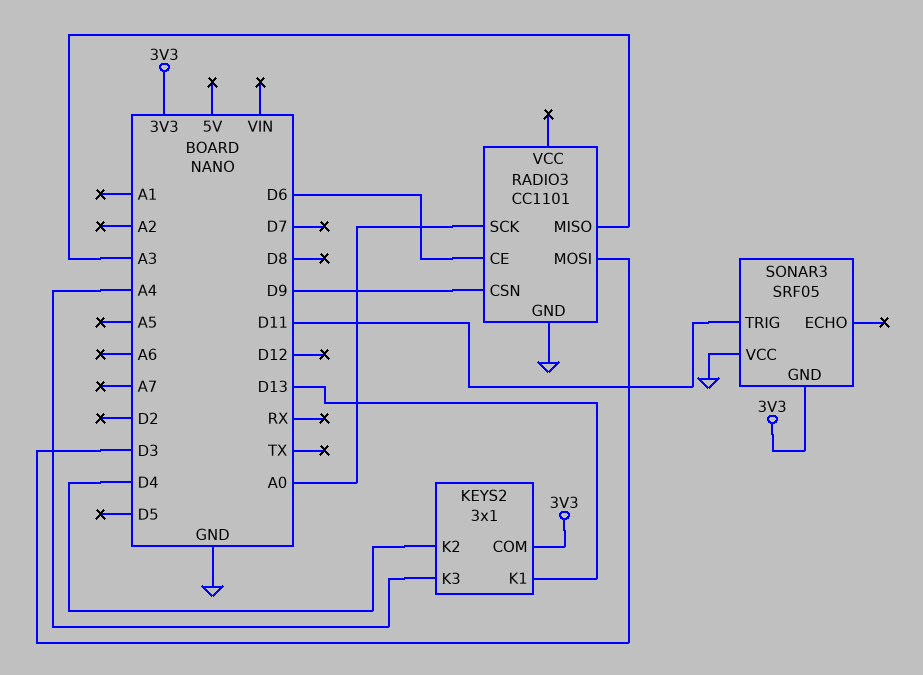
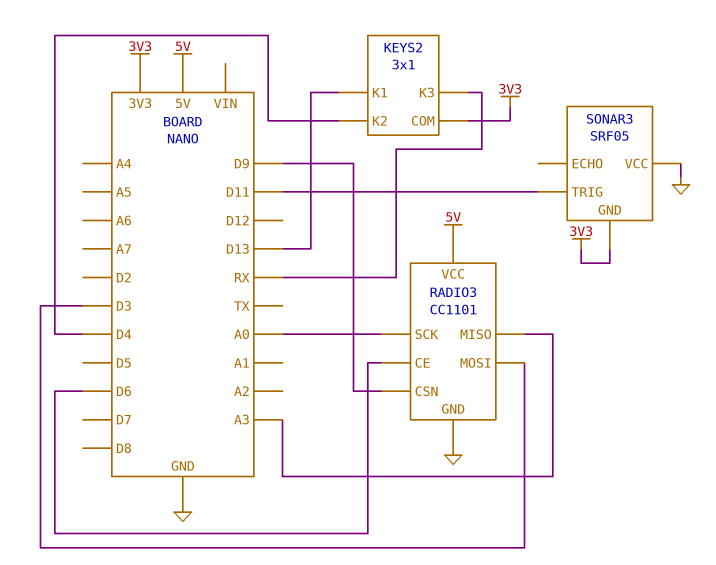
KEYS2 pin K3: A4 -> RX
RADIO3 pin VCC: none -> 5V

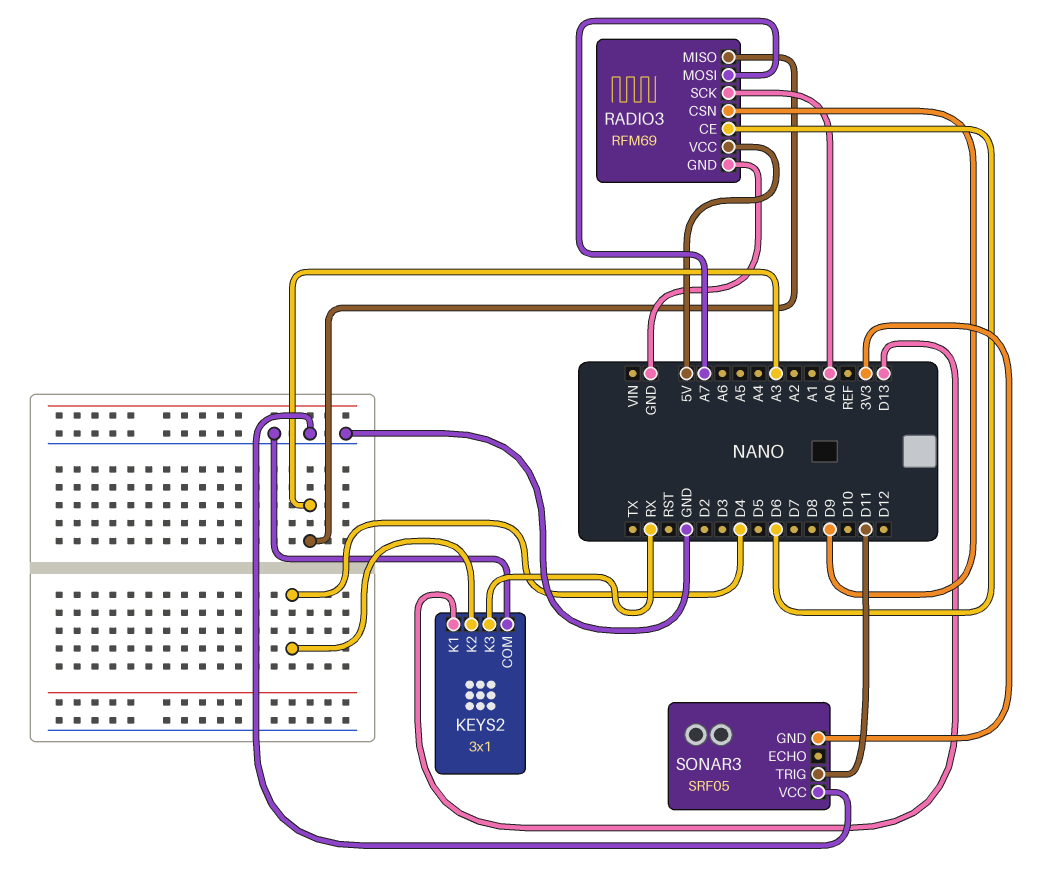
KEYS2 pin COM: 3V3 -> GND
RADIO3: CC1101 -> RFM69
RADIO3 pin MOSI: D3 -> A7

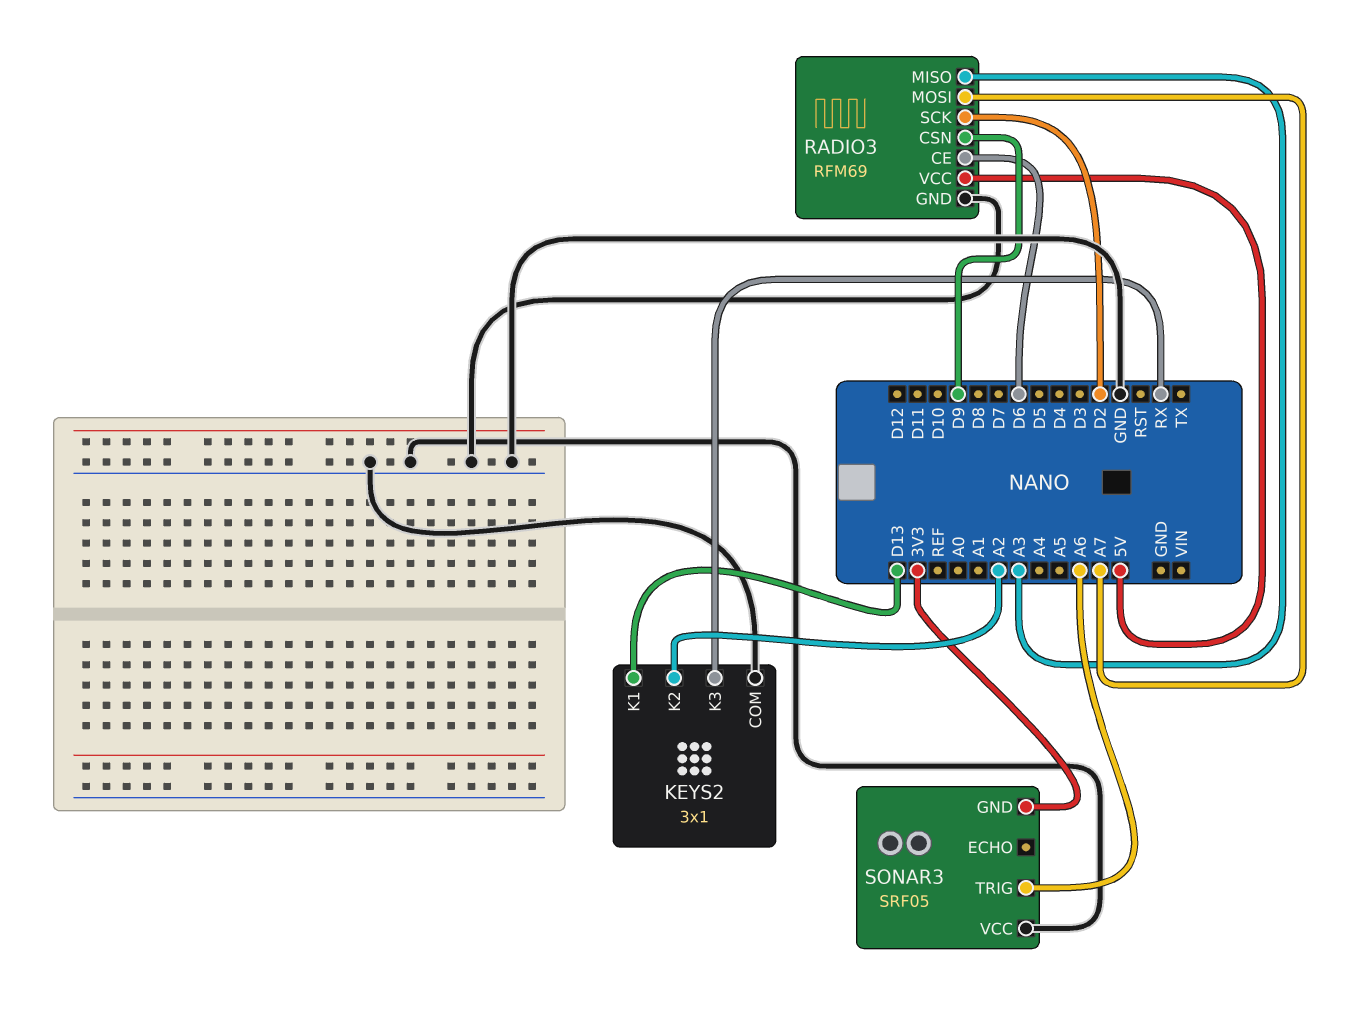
KEYS2 pin K2: D4 -> A2
RADIO3 pin SCK: A0 -> D2
SONAR3 pin TRIG: D11 -> A6

